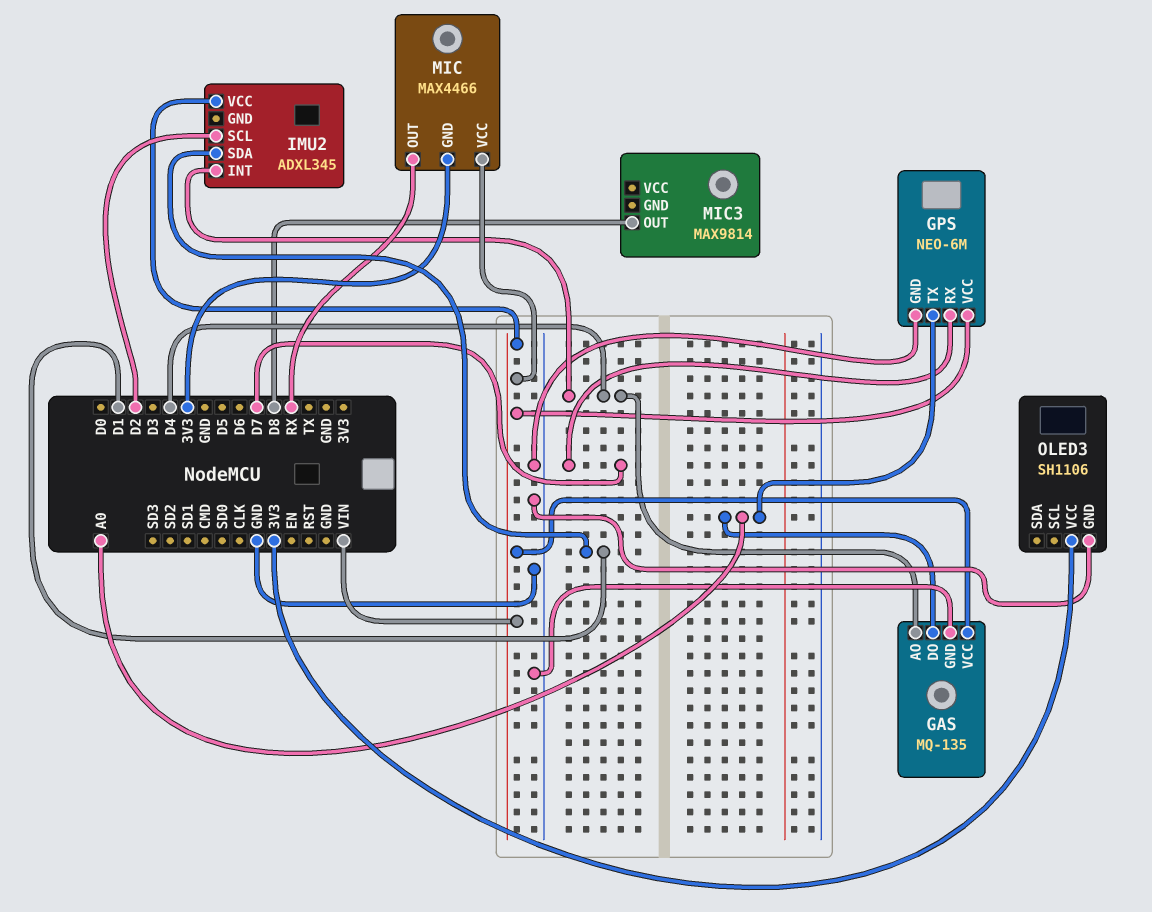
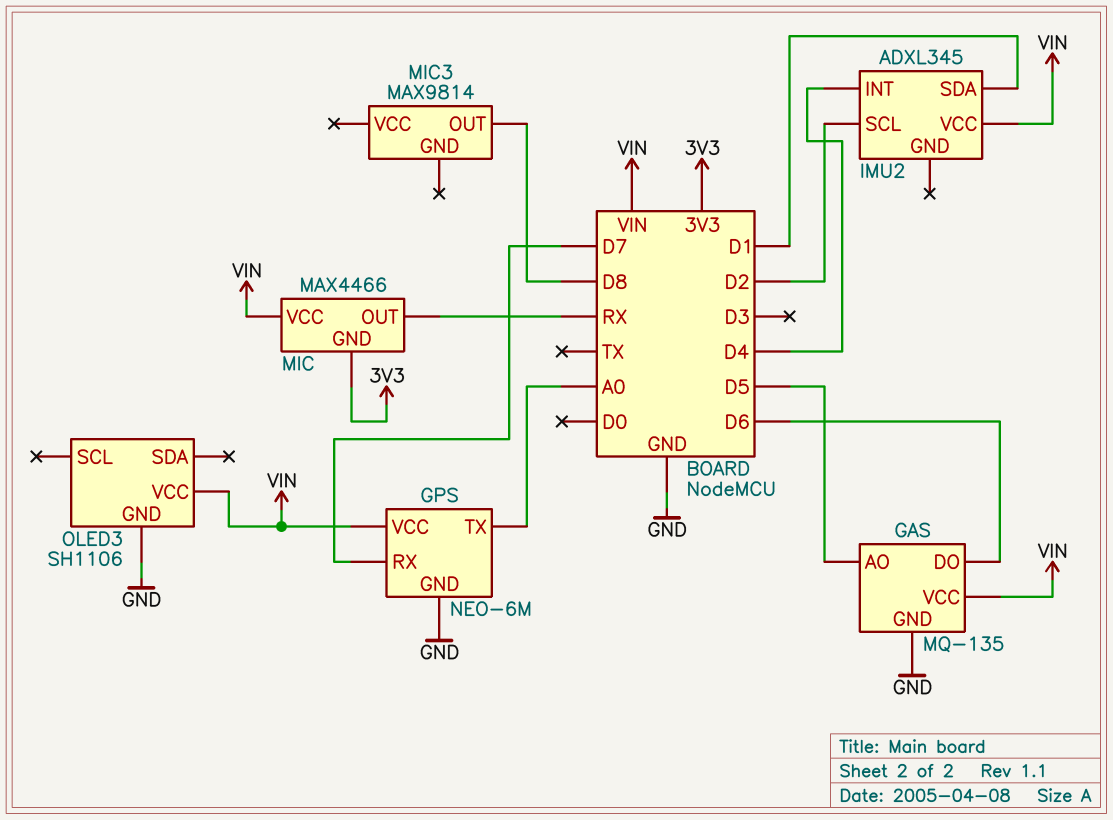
GAS pin AO: D4 -> D5
GAS pin DO: A0 -> D6
OLED3 pin VCC: 3V3 -> VIN

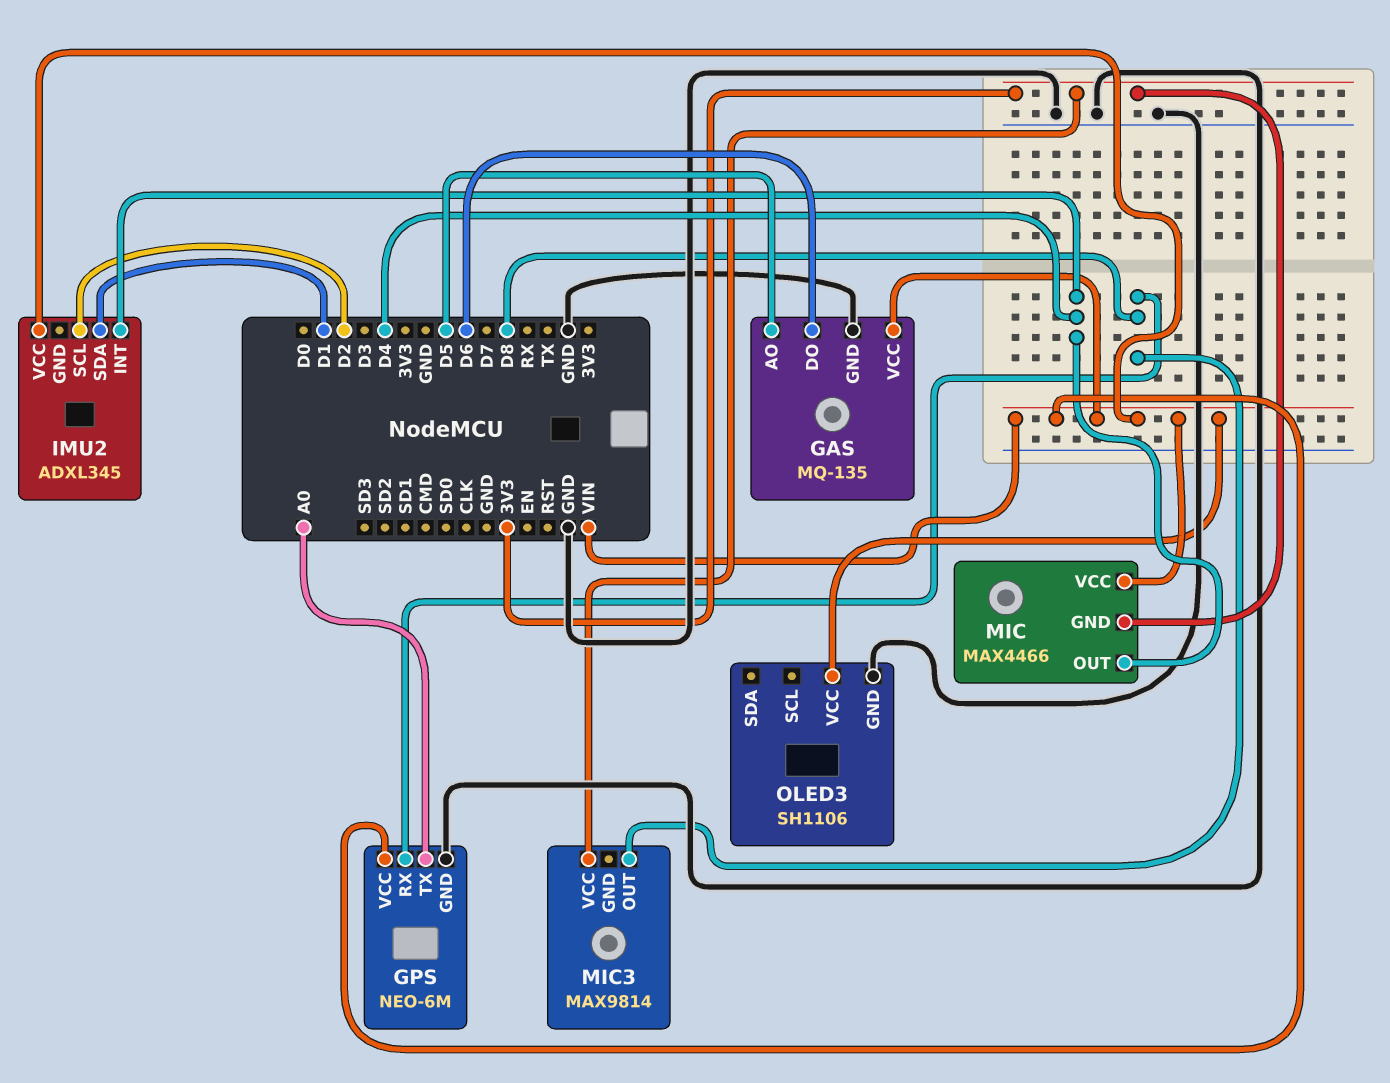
GPS pin RX: D7 -> D8
MIC pin OUT: RX -> D4
MIC3 pin VCC: none -> 3V3

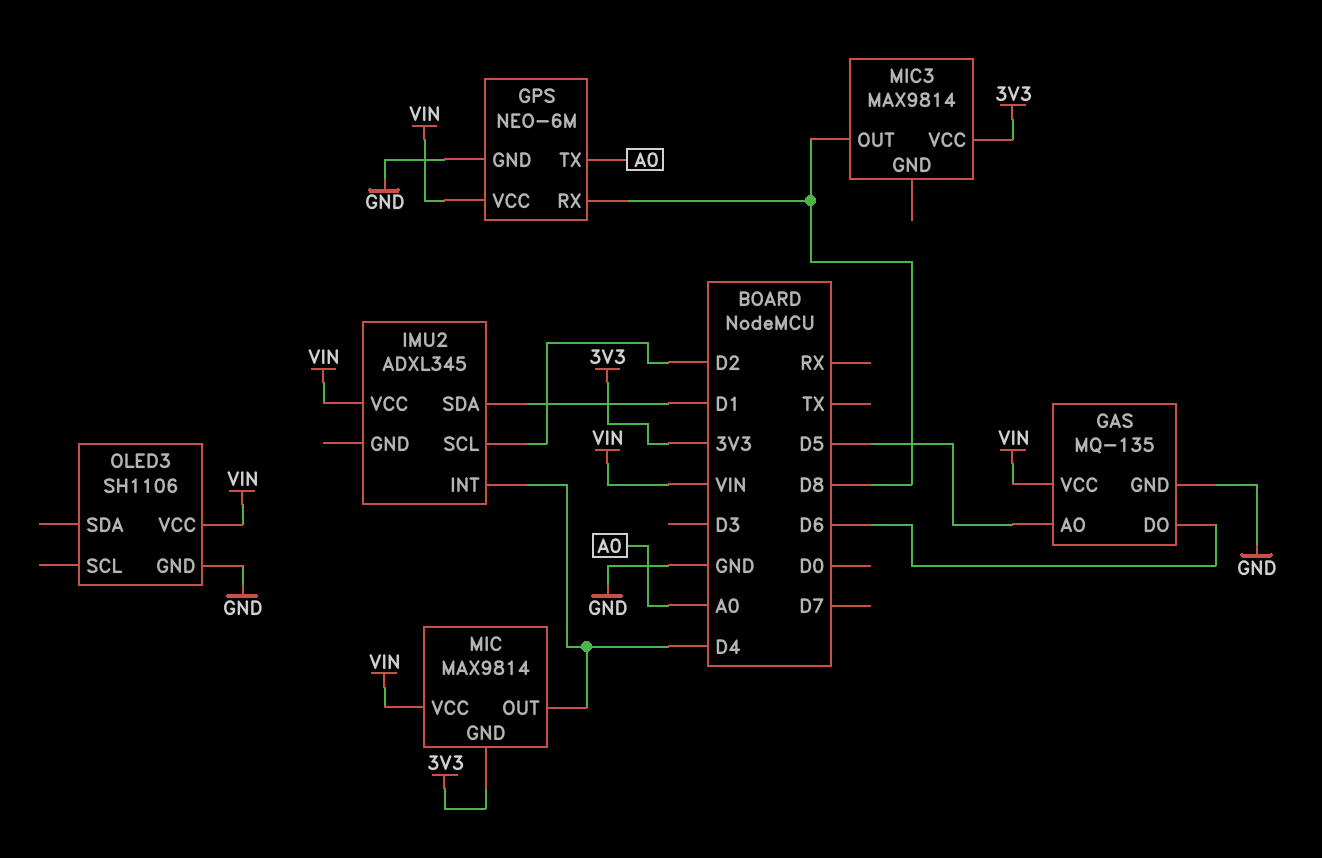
MIC: MAX4466 -> MAX9814

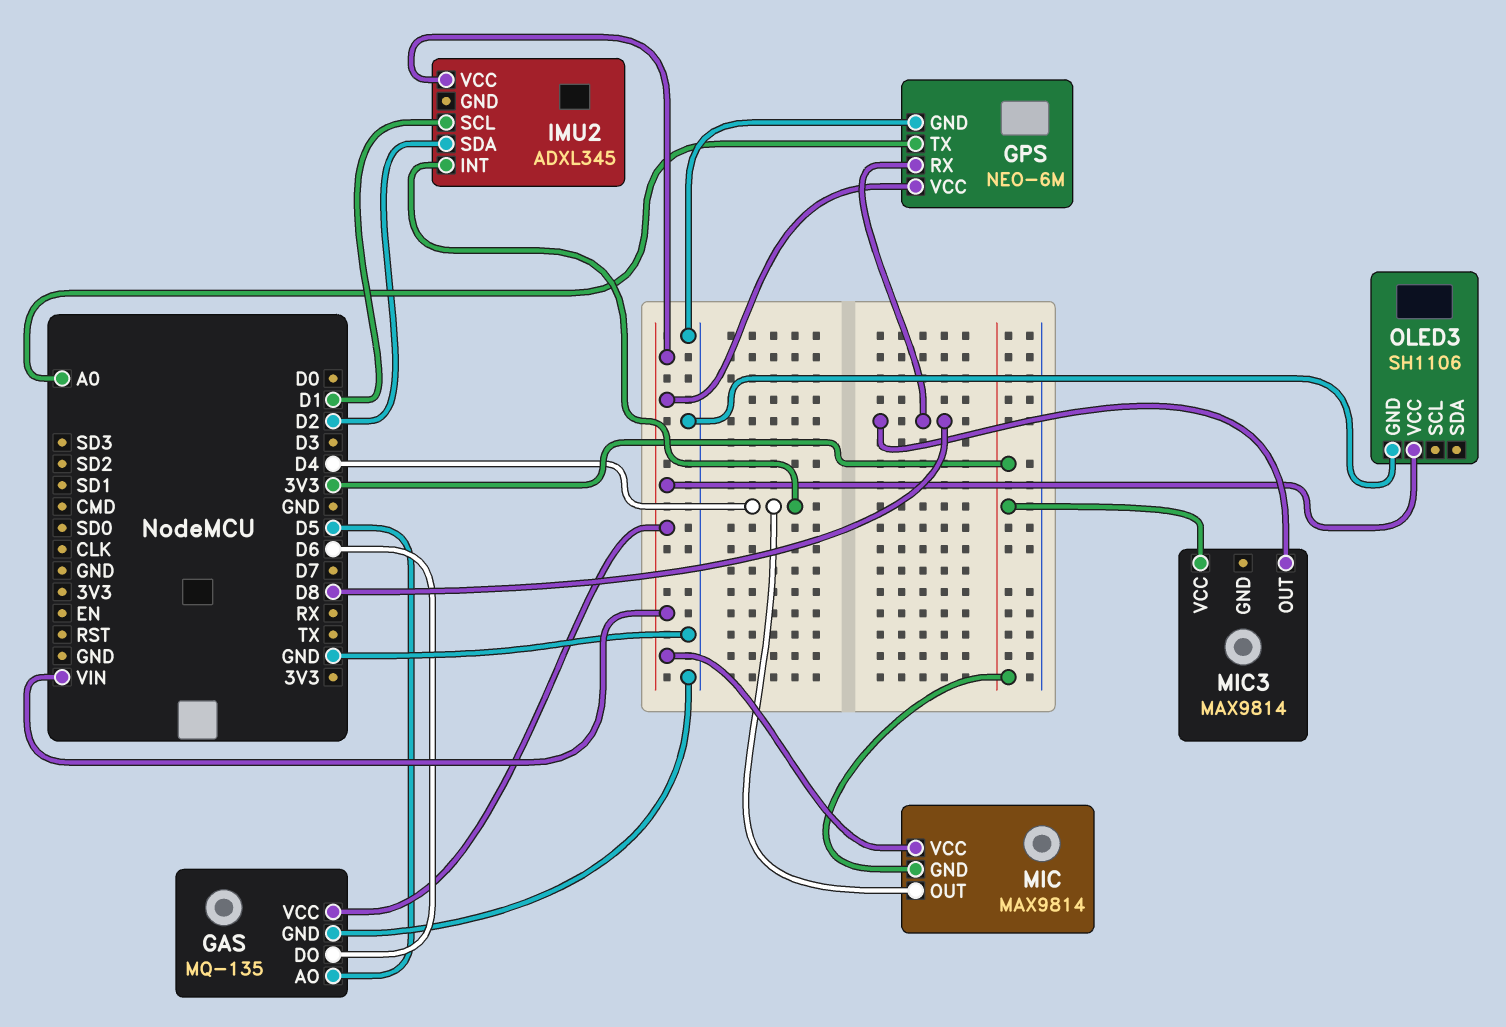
IMU2 pin SCL: D2 -> D1
IMU2 pin SDA: D1 -> D2

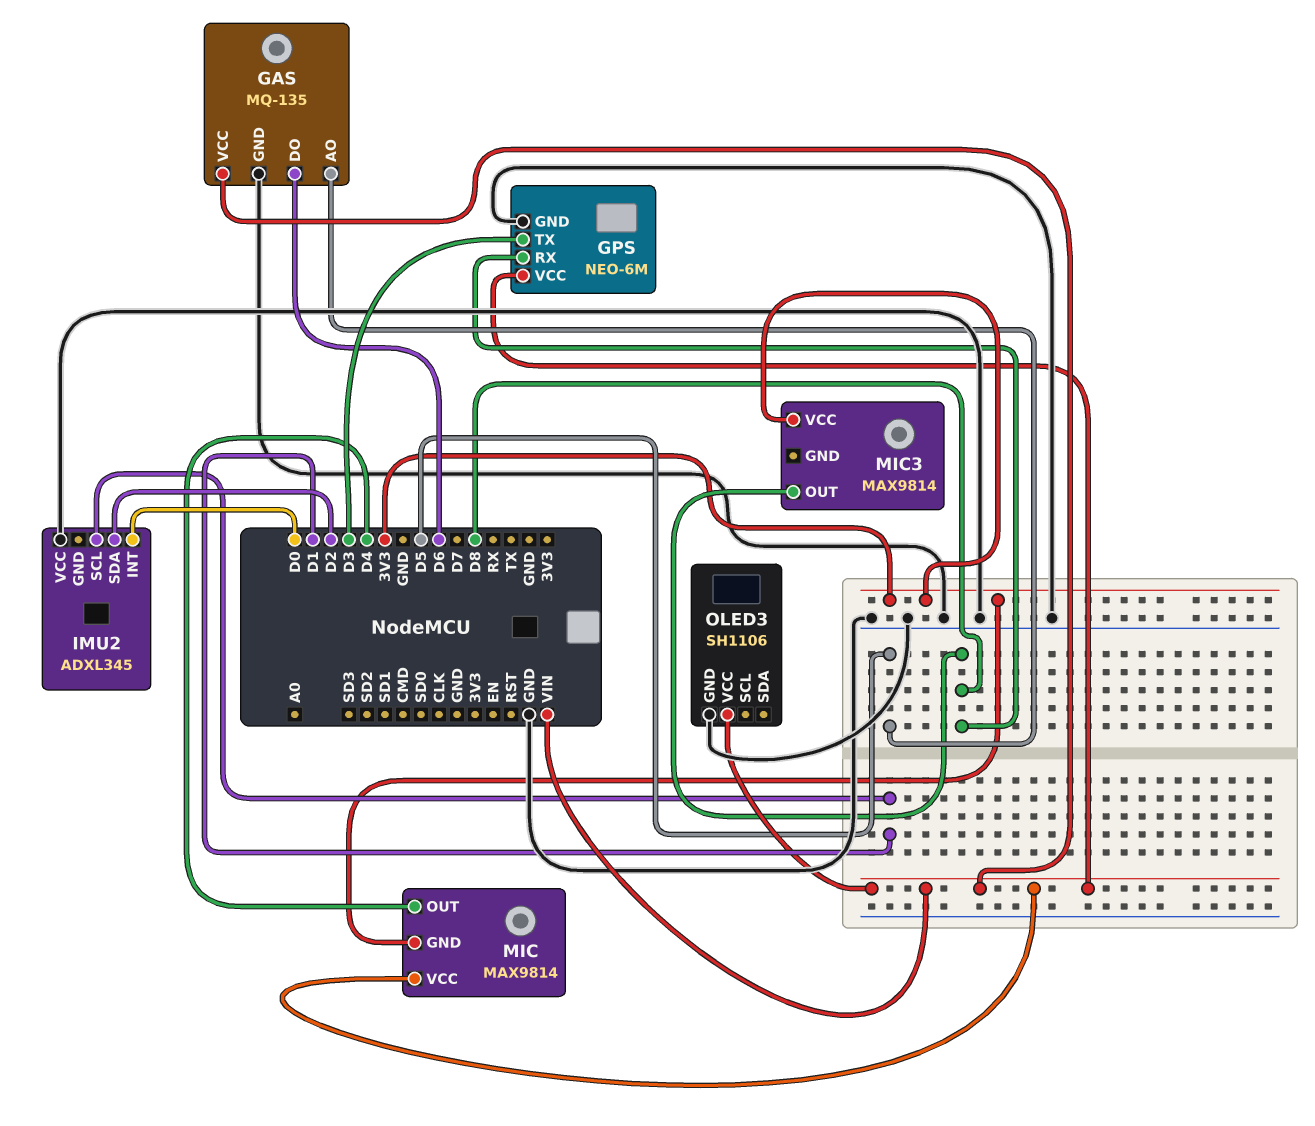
GPS pin TX: A0 -> D3
IMU2 pin INT: D4 -> D0
IMU2 pin VCC: VIN -> GND

